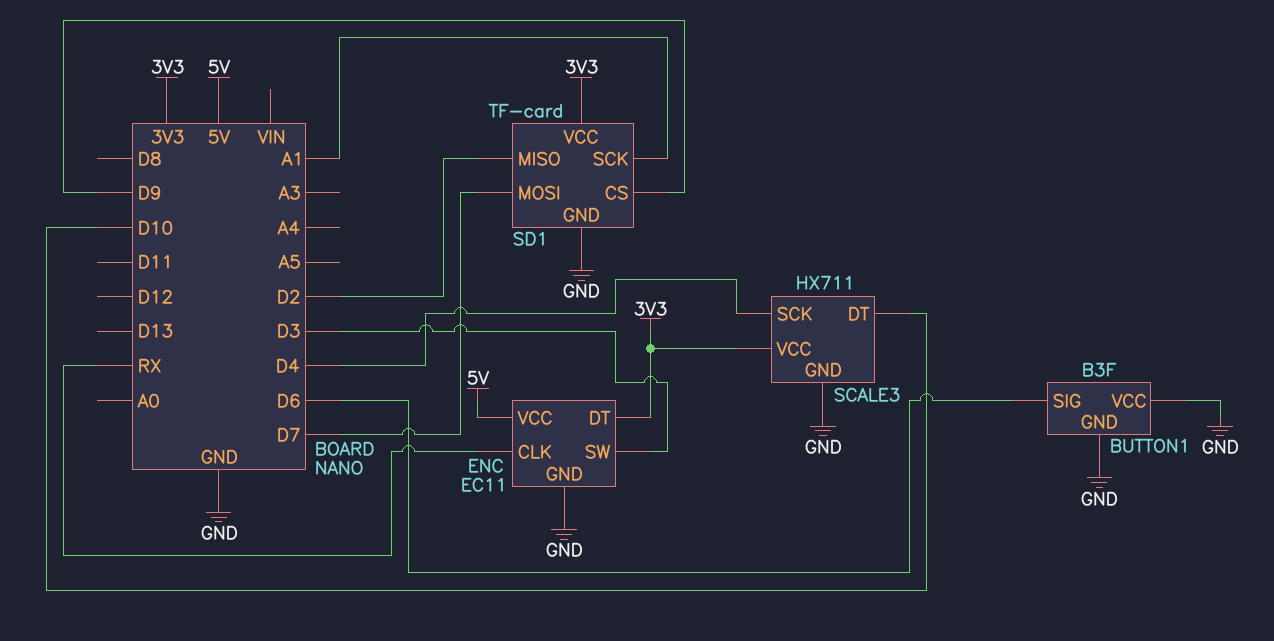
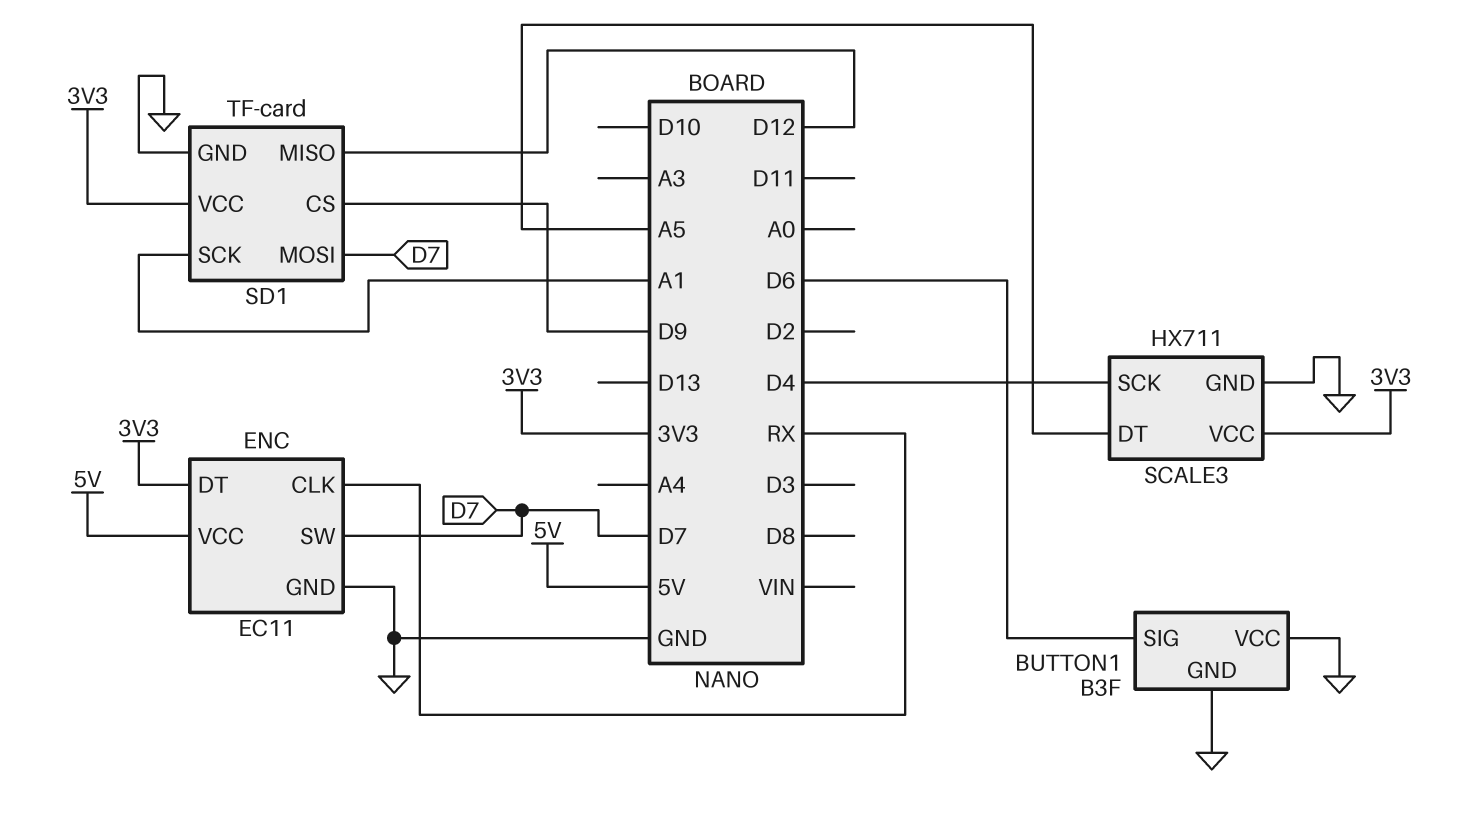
ENC pin SW: D3 -> D7
SCALE3 pin DT: D10 -> A5
SD1 pin MISO: D2 -> D12

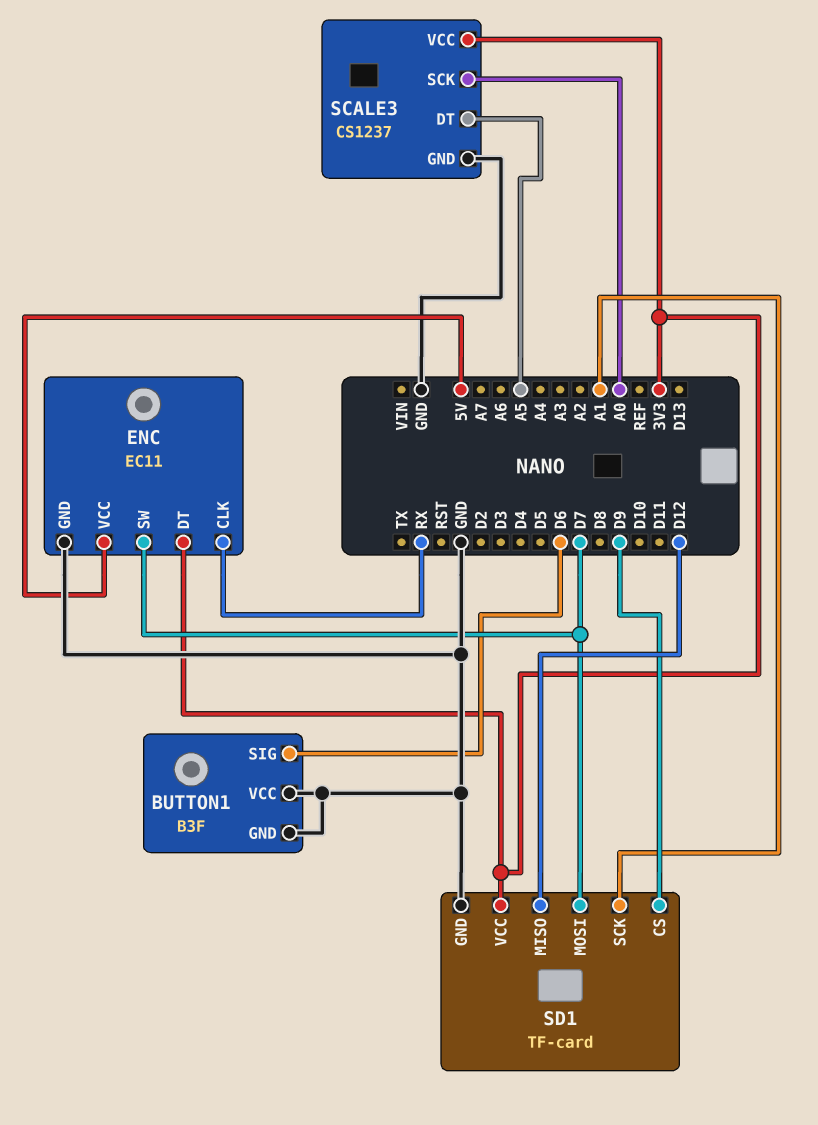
SCALE3: HX711 -> CS1237
SCALE3 pin SCK: D4 -> A0

